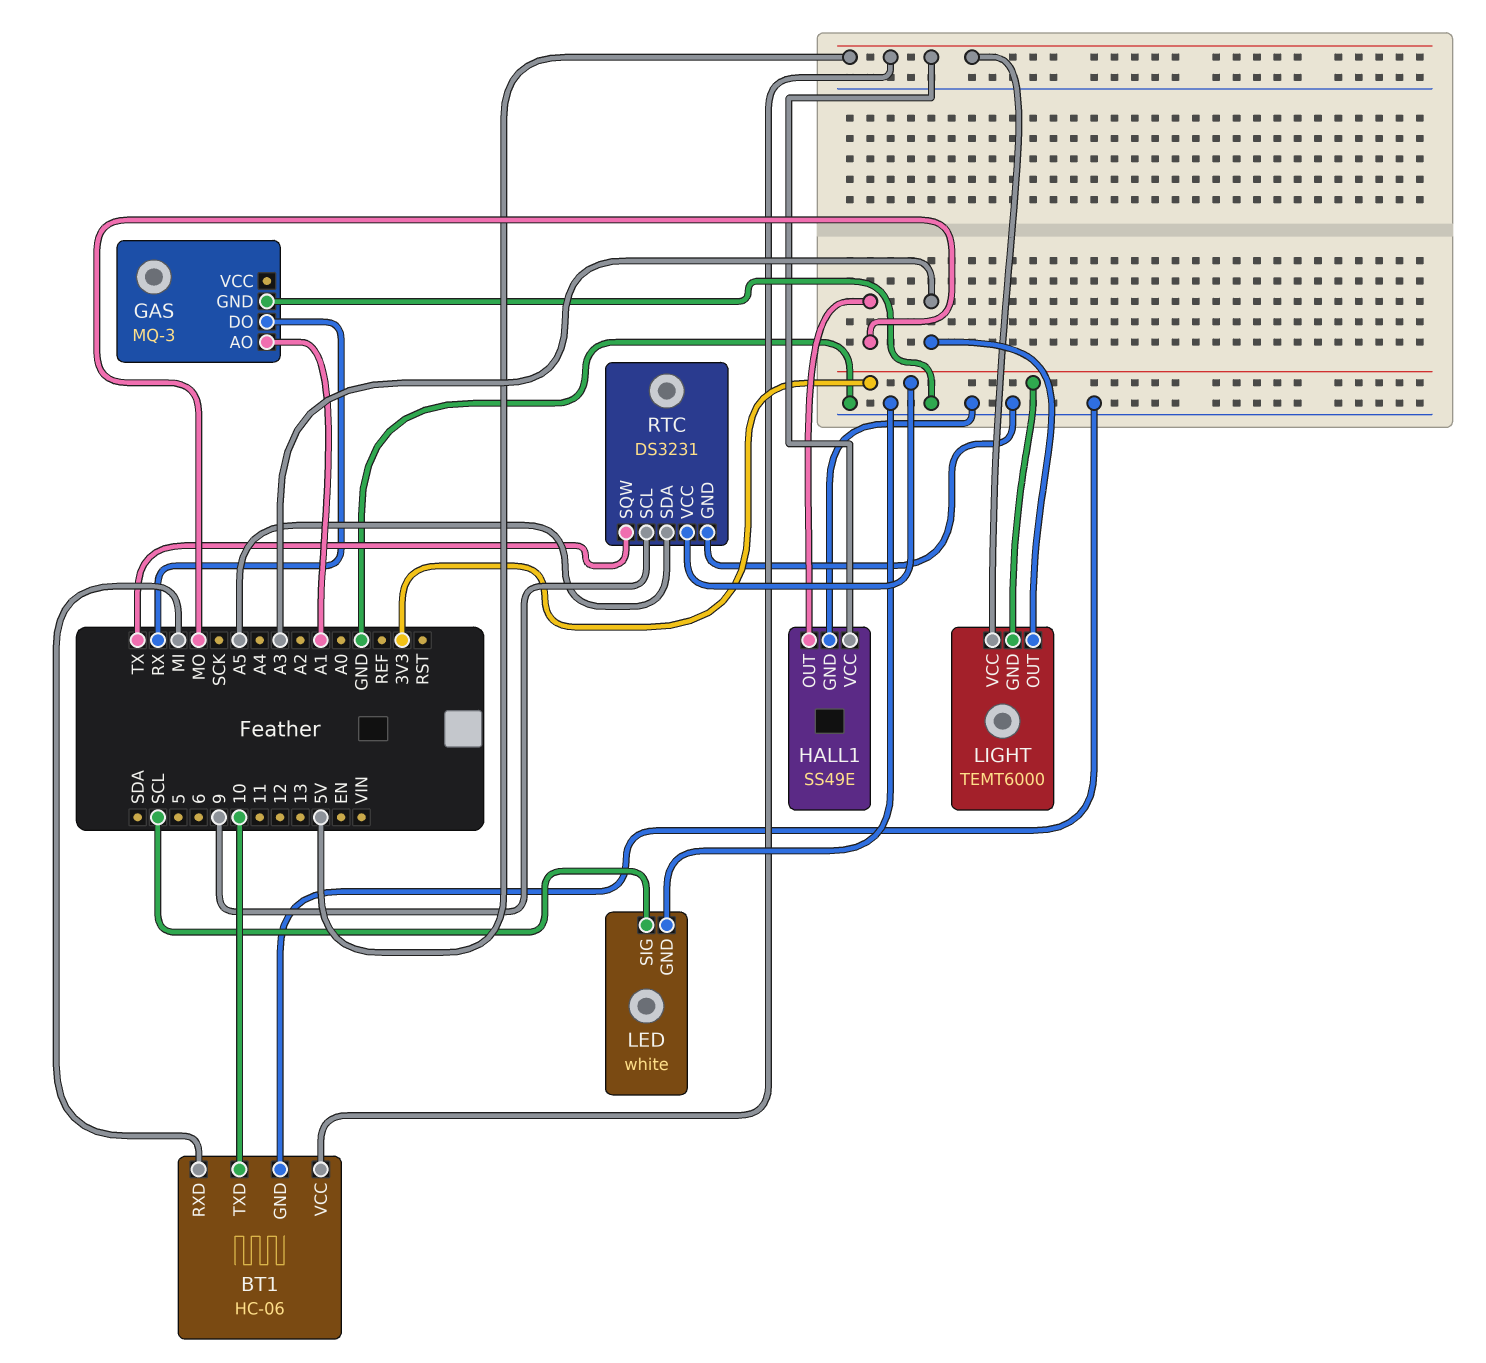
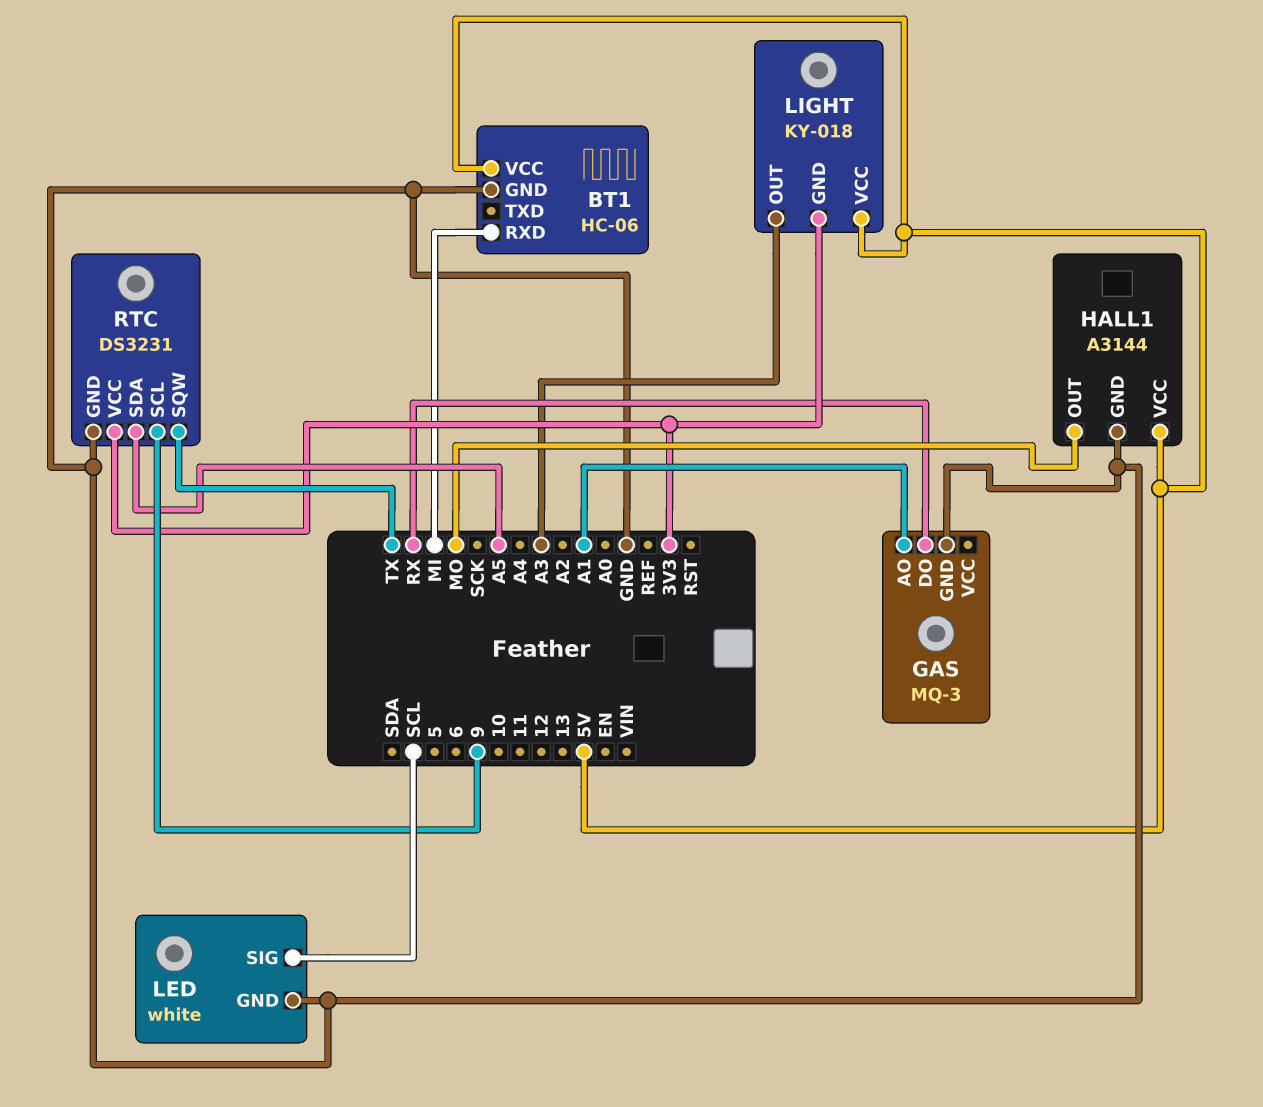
BT1 pin TXD: 10 -> none
HALL1: SS49E -> A3144
LIGHT: TEMT6000 -> KY-018

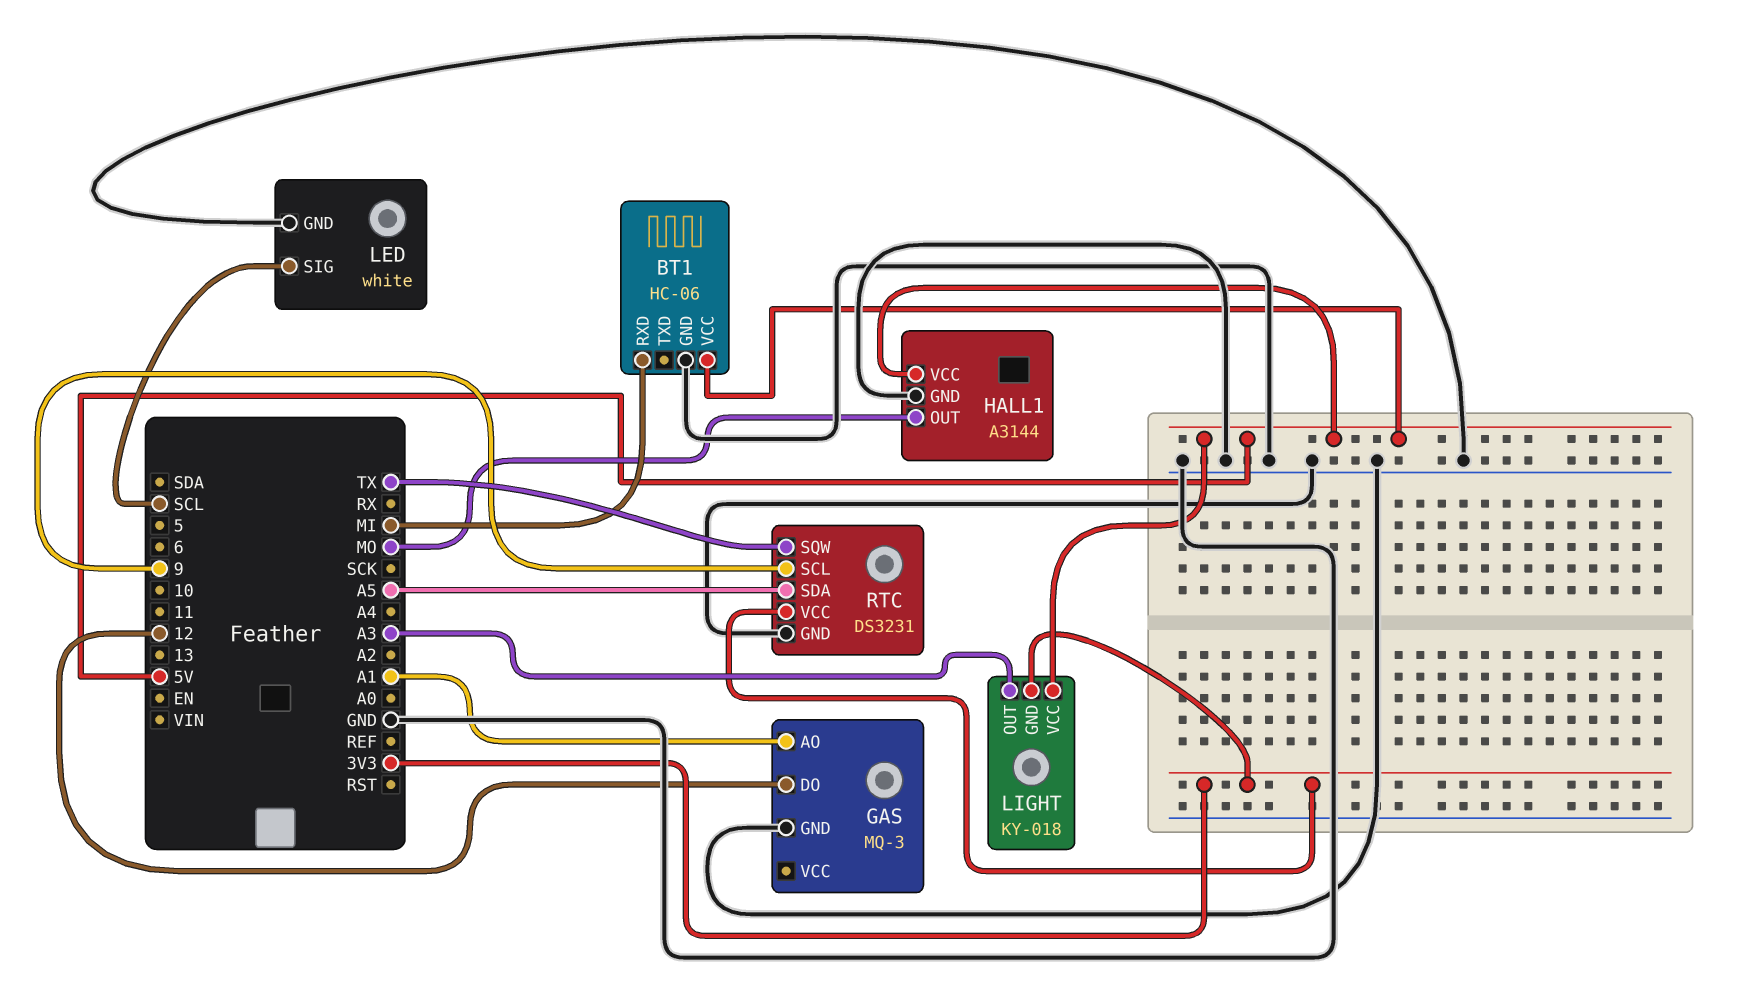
GAS pin DO: RX -> 12

